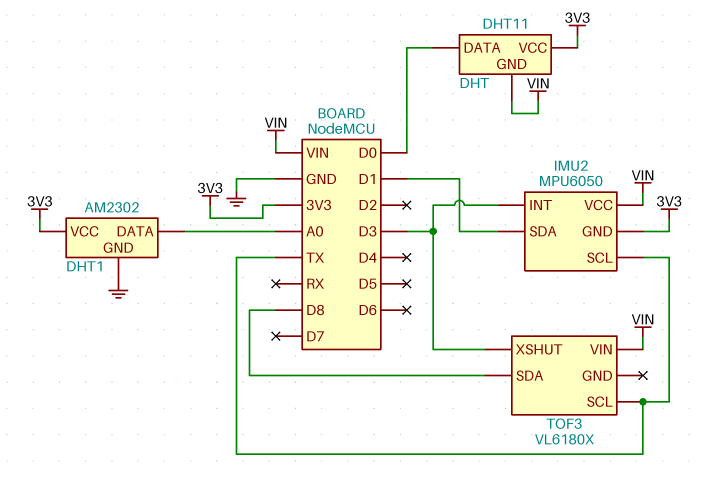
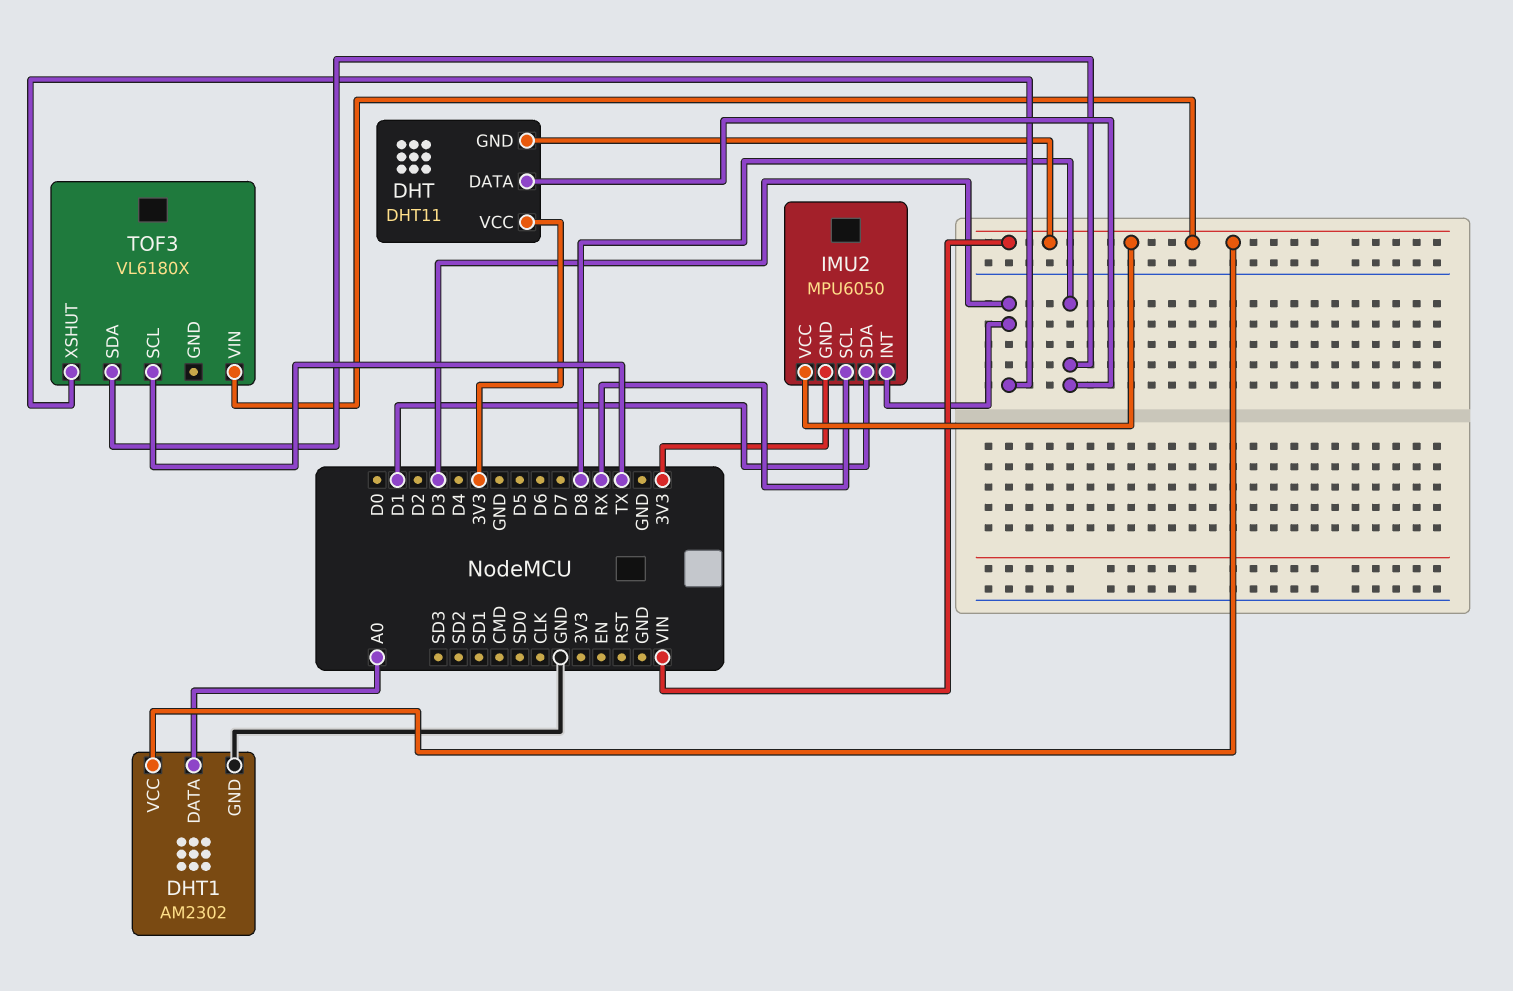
DHT pin DATA: D0 -> D8
DHT1 pin VCC: 3V3 -> VIN
IMU2 pin SCL: TX -> RX

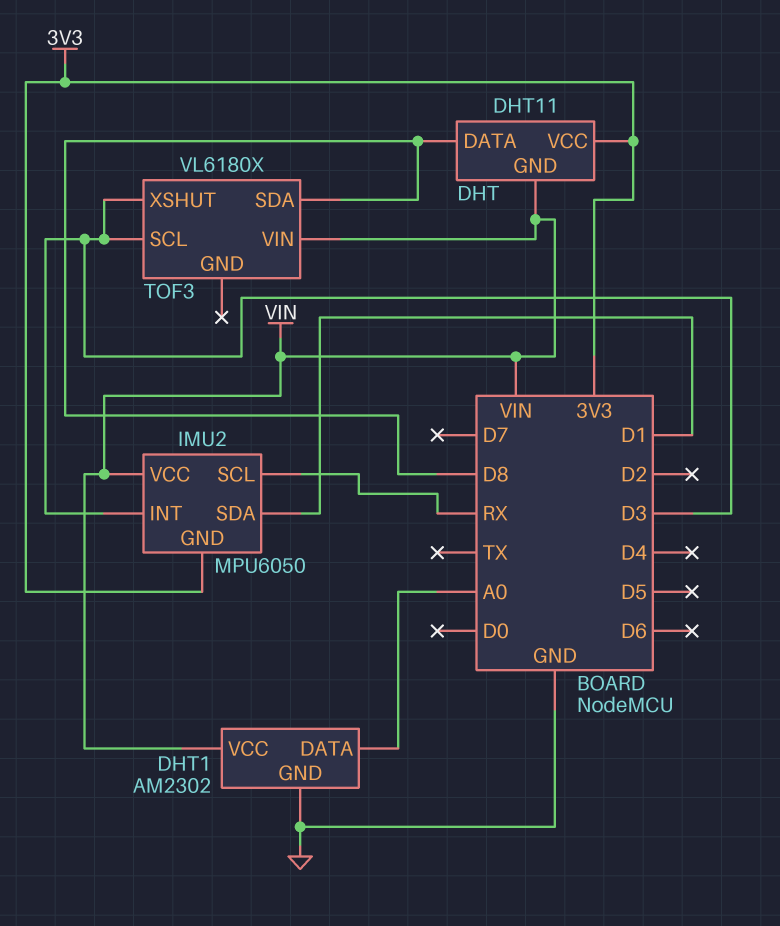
TOF3 pin SCL: TX -> D3

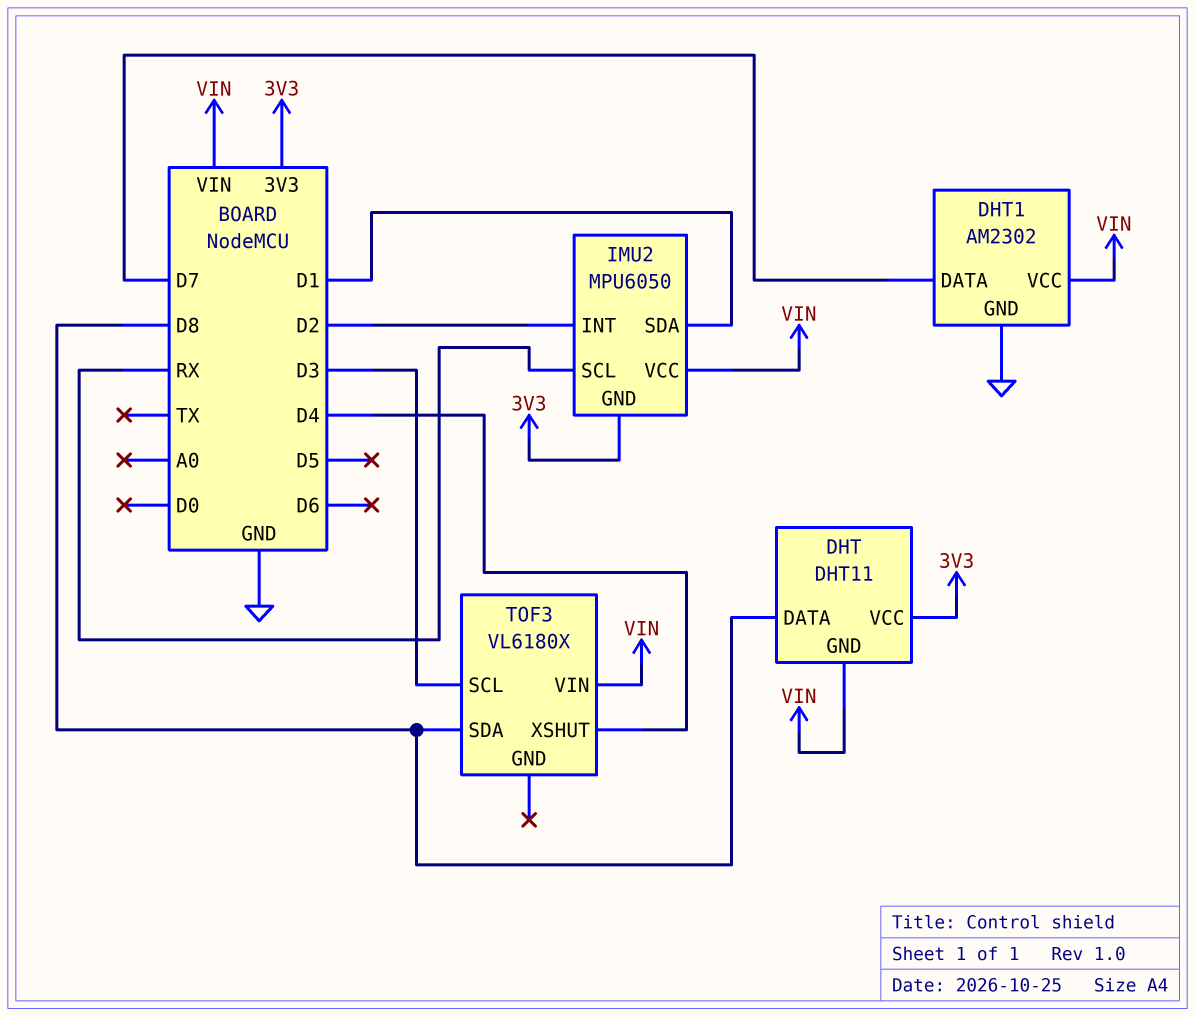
DHT1 pin DATA: A0 -> D7
IMU2 pin INT: D3 -> D2
TOF3 pin XSHUT: D3 -> D4

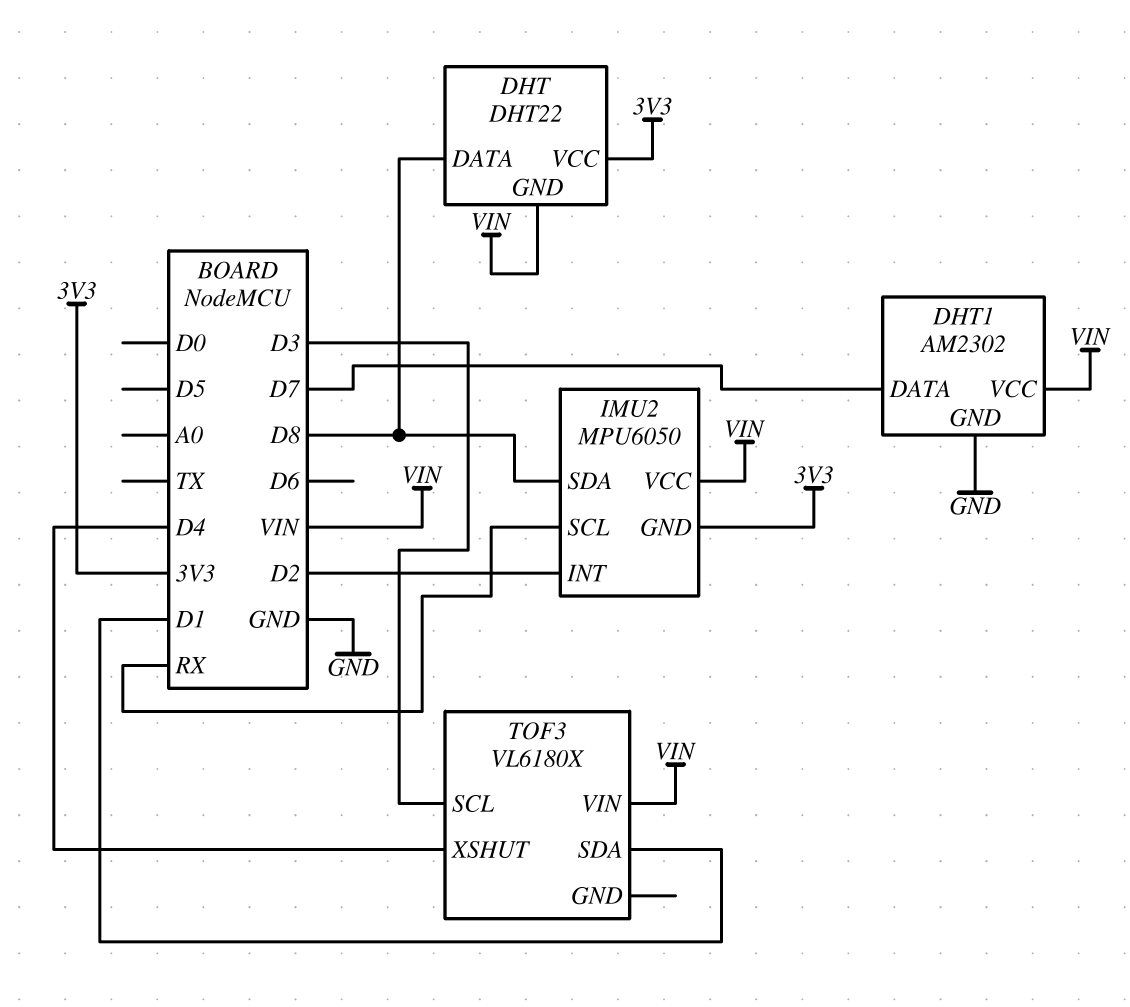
DHT: DHT11 -> DHT22
IMU2 pin SDA: D1 -> D8
TOF3 pin SDA: D8 -> D1

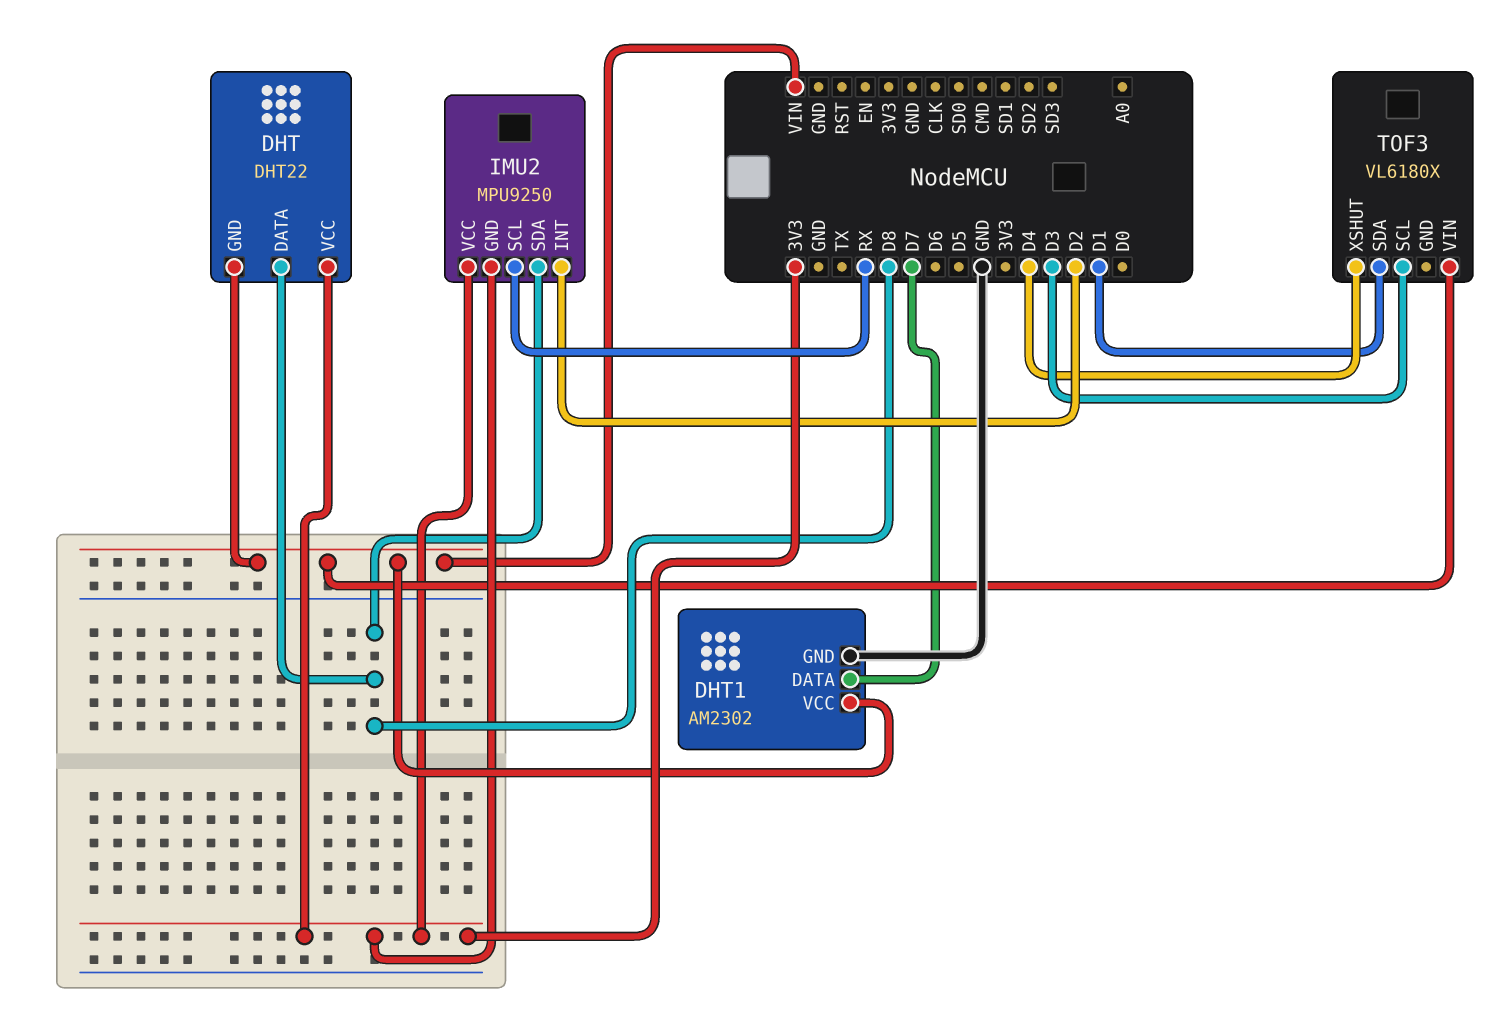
IMU2: MPU6050 -> MPU9250
IMU2 pin VCC: VIN -> 3V3

